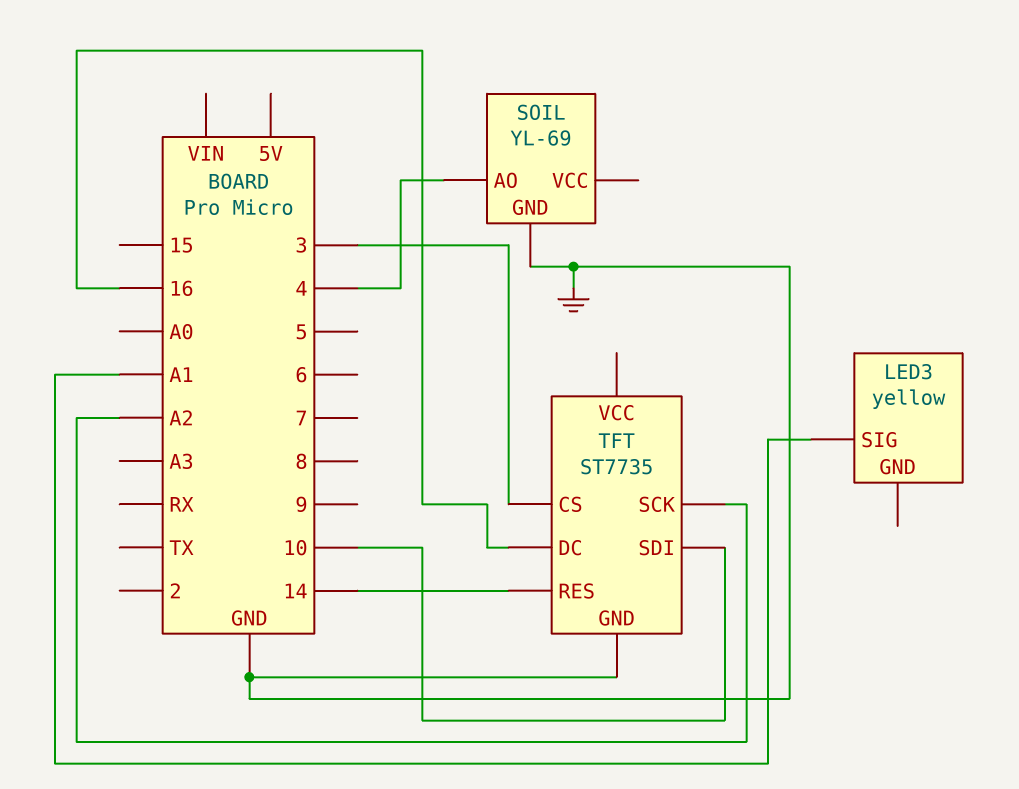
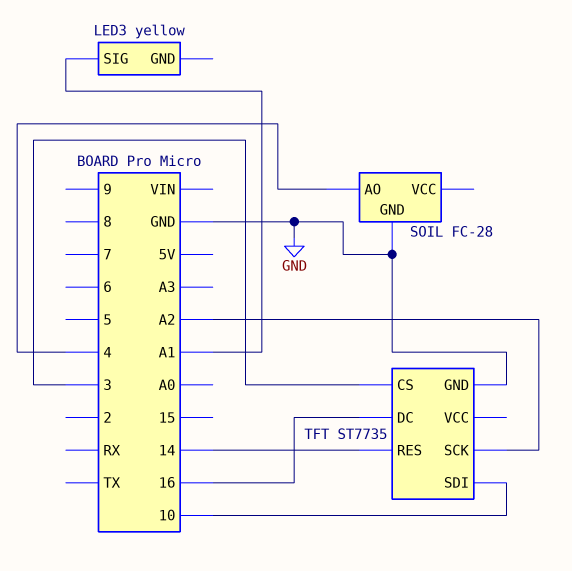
SOIL: YL-69 -> FC-28

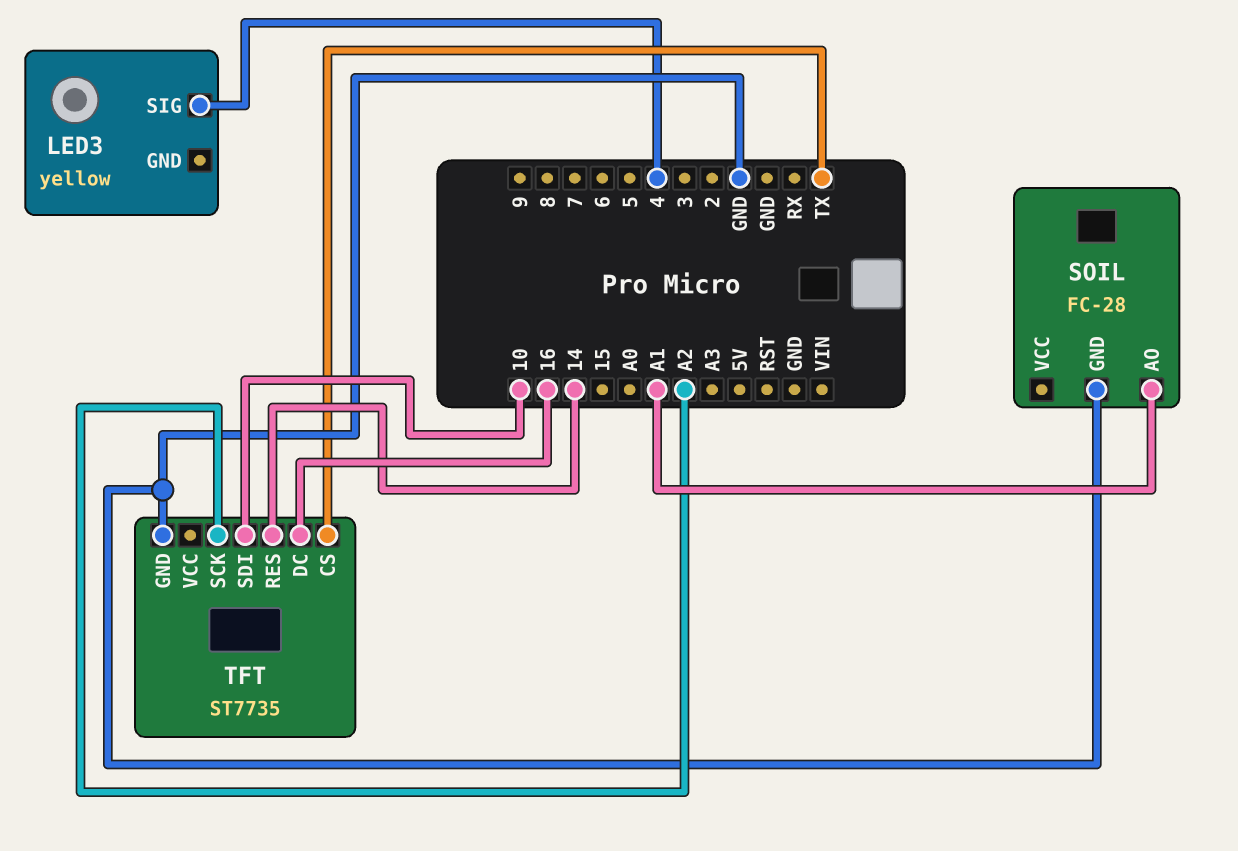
LED3 pin SIG: A1 -> 4
SOIL pin AO: 4 -> A1
TFT pin CS: 3 -> TX

